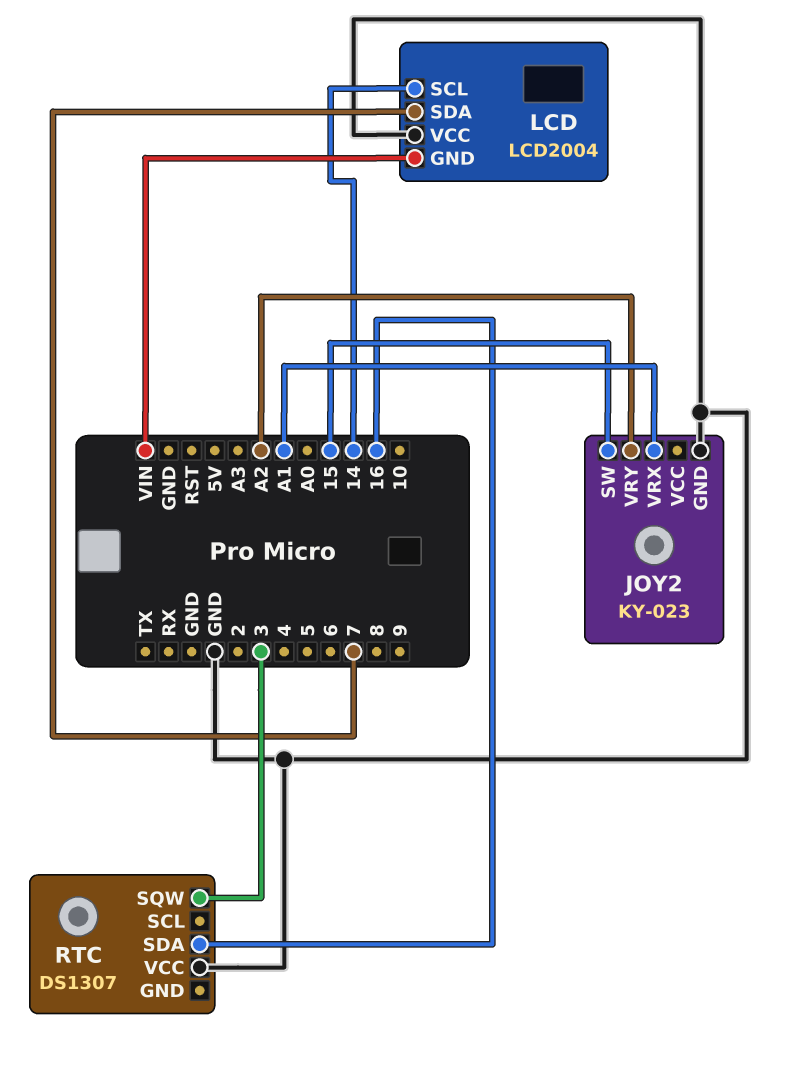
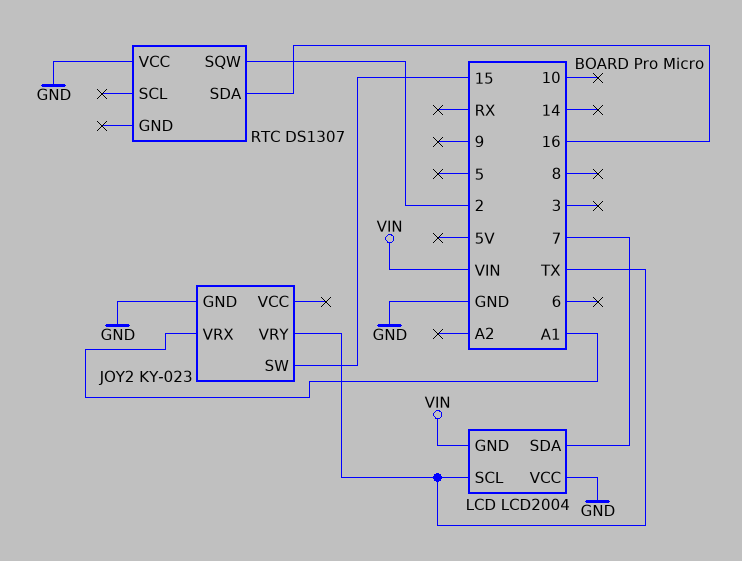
JOY2 pin VRY: A2 -> TX
LCD pin SCL: 14 -> TX
RTC pin SQW: 3 -> 2

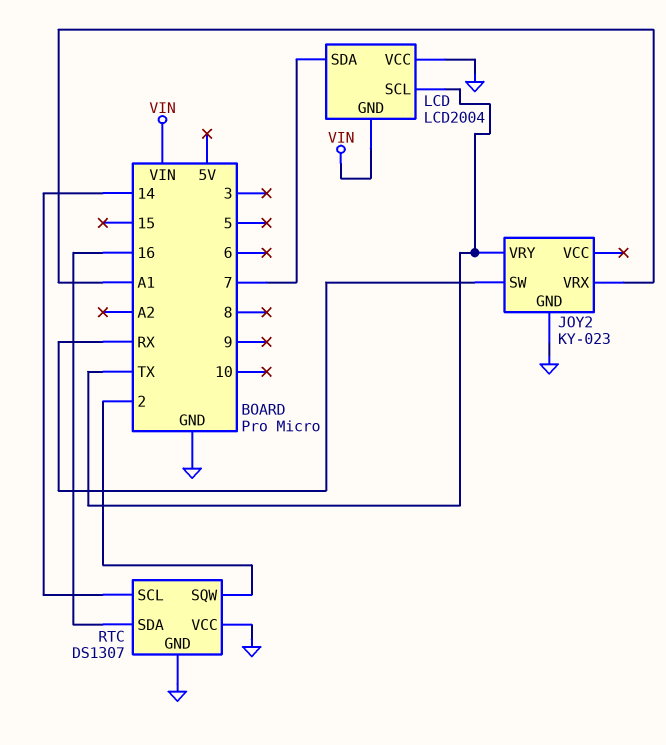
JOY2 pin SW: 15 -> RX
RTC pin GND: none -> GND
RTC pin SCL: none -> 14

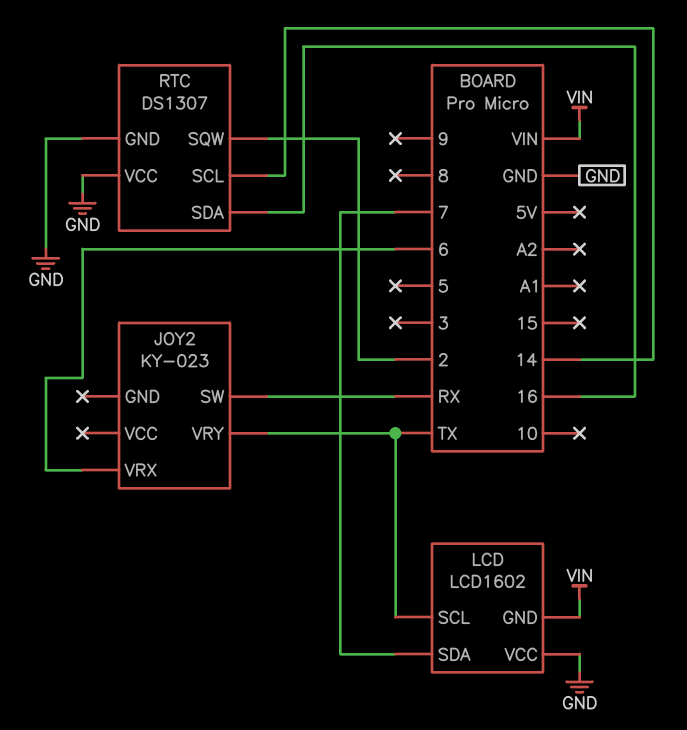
JOY2 pin GND: GND -> none
JOY2 pin VRX: A1 -> 6
LCD: LCD2004 -> LCD1602

